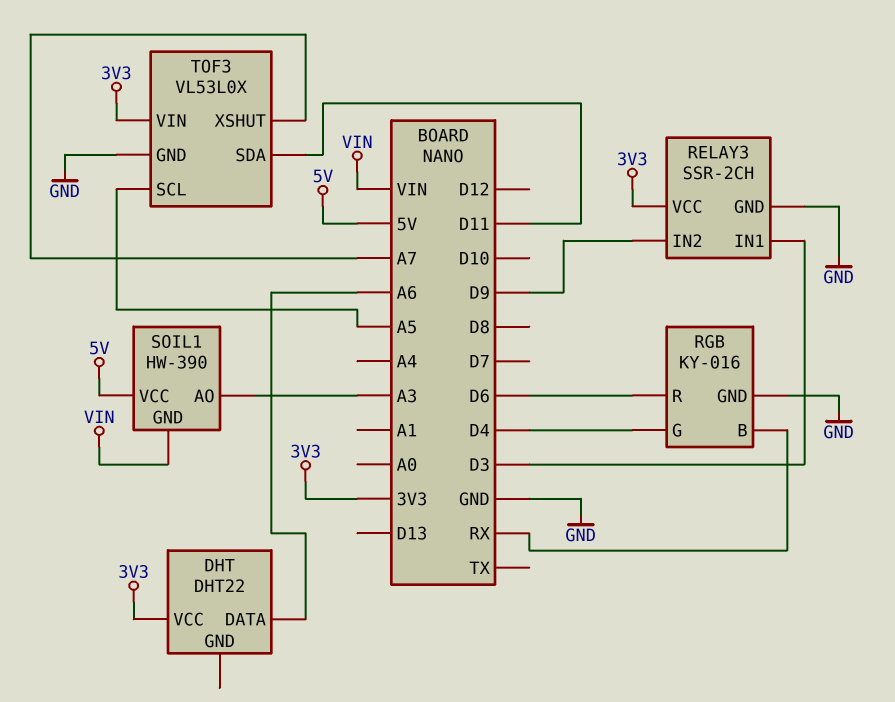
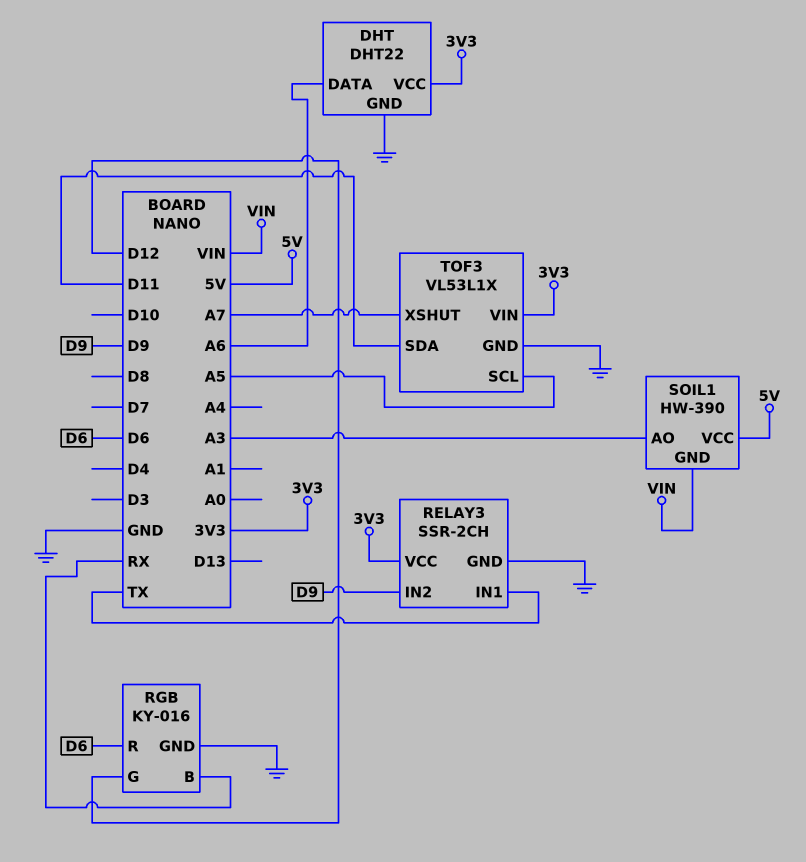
DHT pin GND: none -> GND
RELAY3 pin IN1: D3 -> TX
RGB pin G: D4 -> D12
TOF3: VL53L0X -> VL53L1X

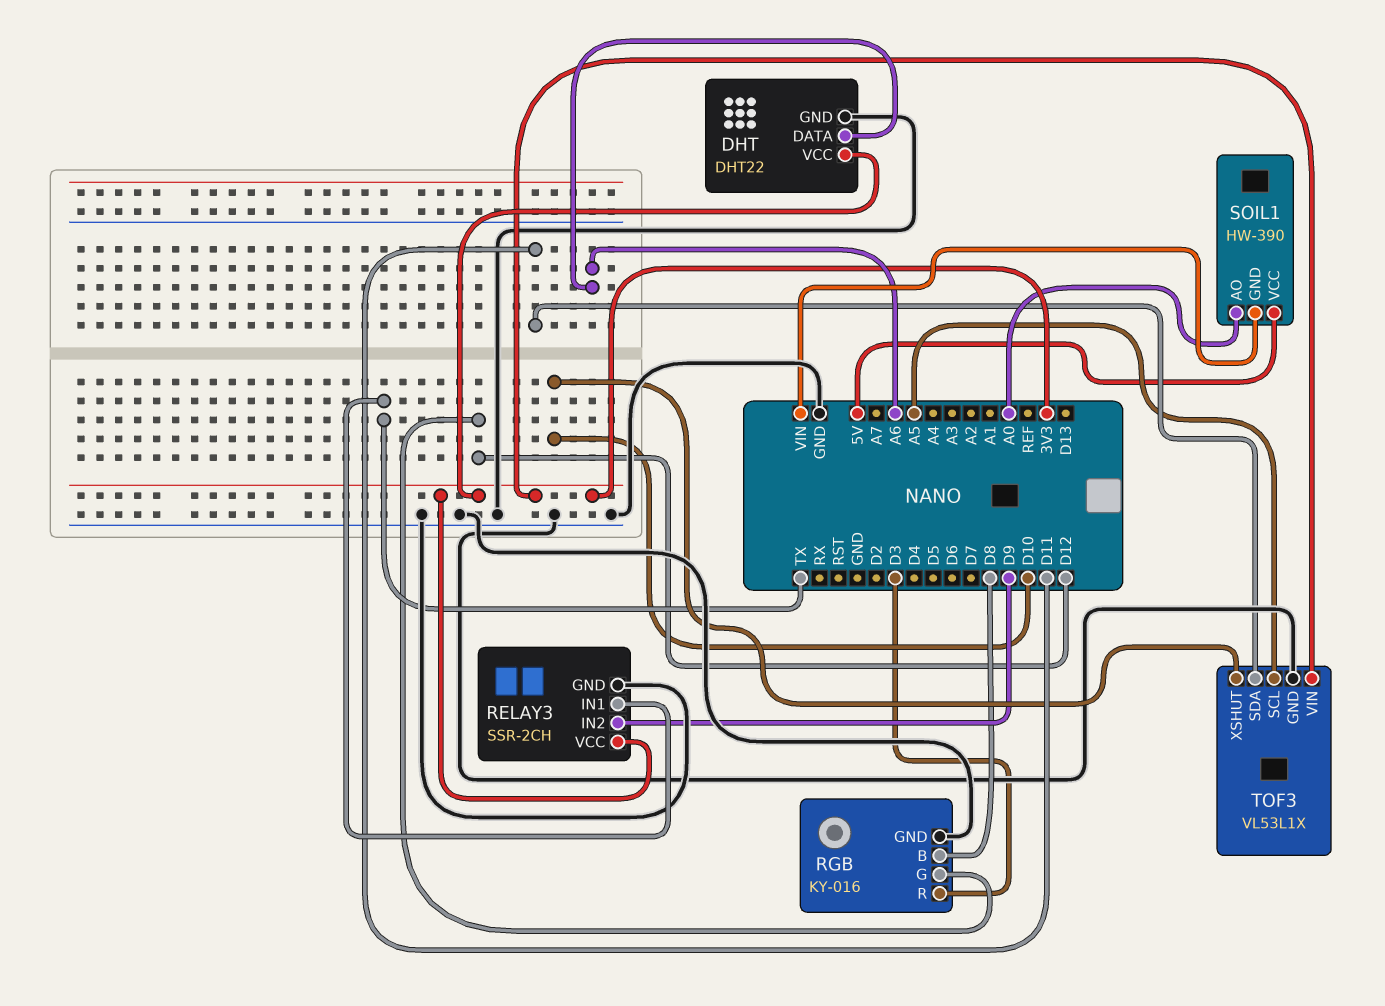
RGB pin B: RX -> D8
RGB pin R: D6 -> D3
SOIL1 pin AO: A3 -> A0
TOF3 pin XSHUT: A7 -> D10

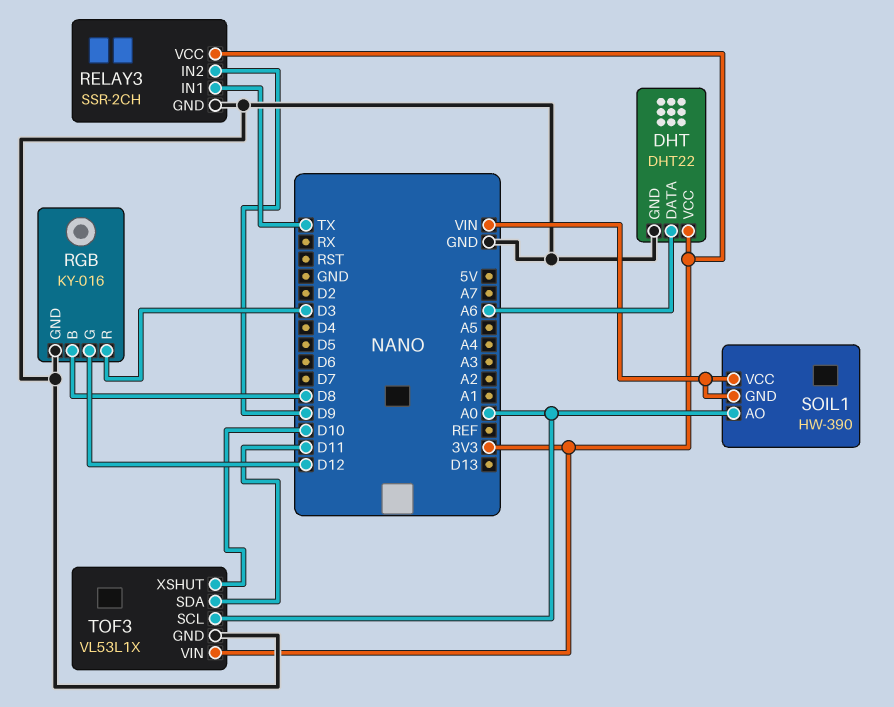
SOIL1 pin VCC: 5V -> VIN
TOF3 pin SCL: A5 -> A0

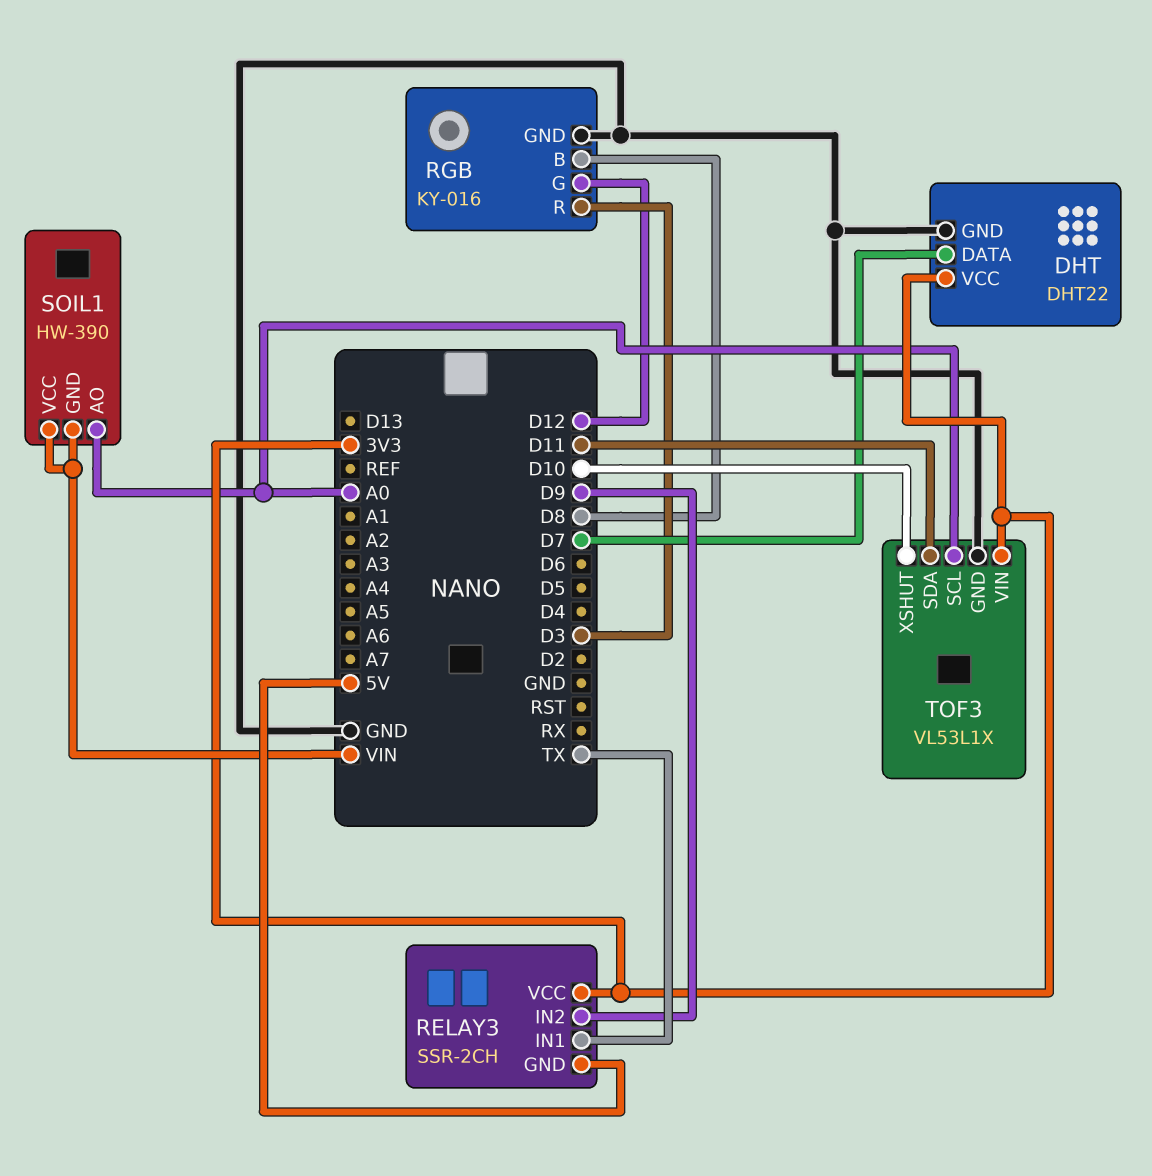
DHT pin DATA: A6 -> D7
RELAY3 pin GND: GND -> 5V

